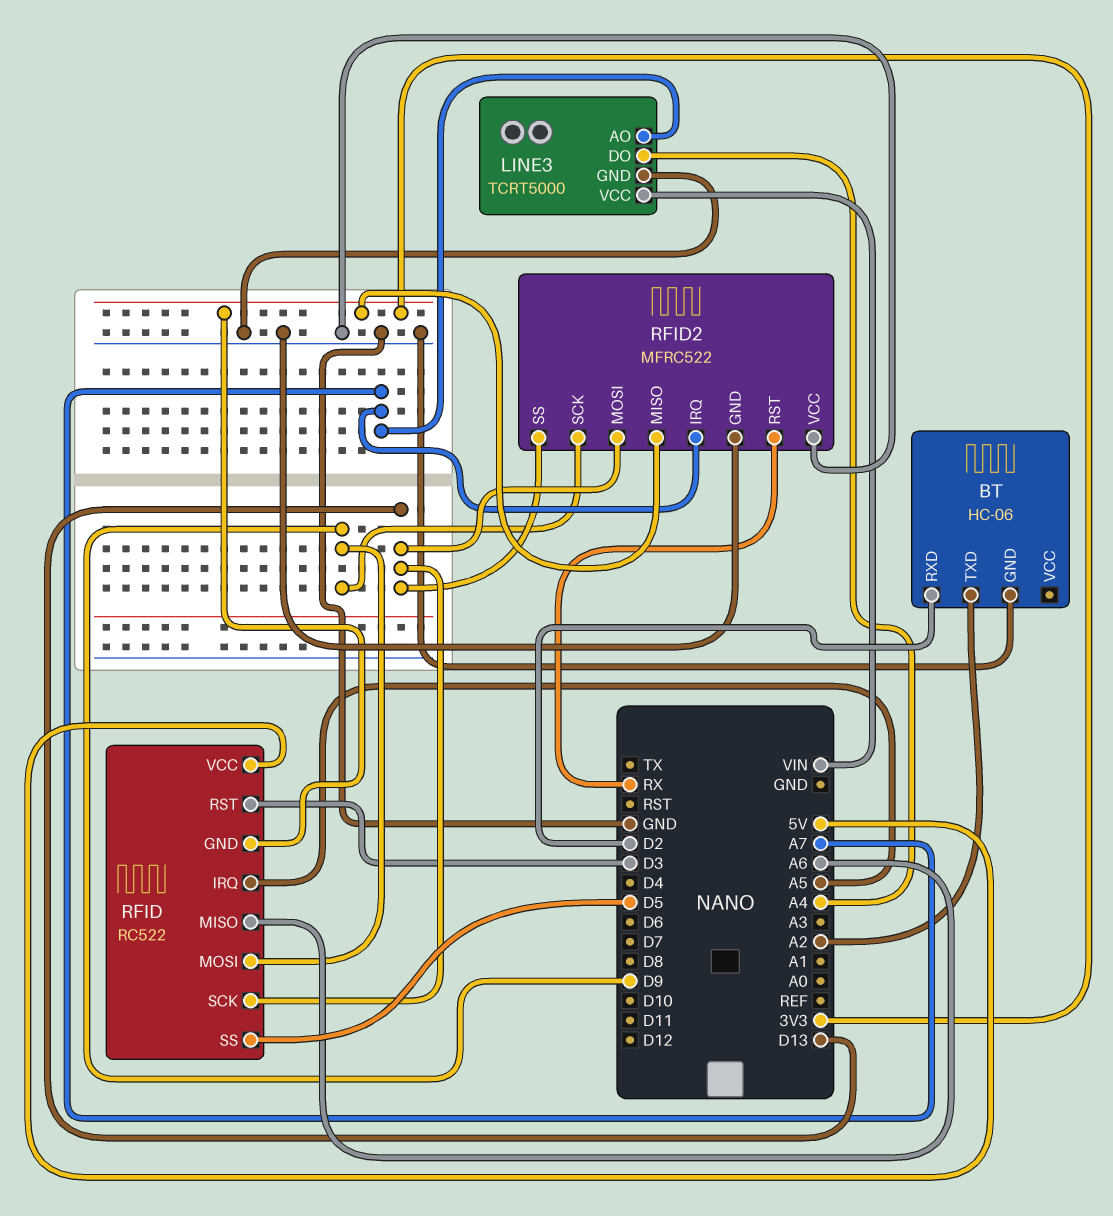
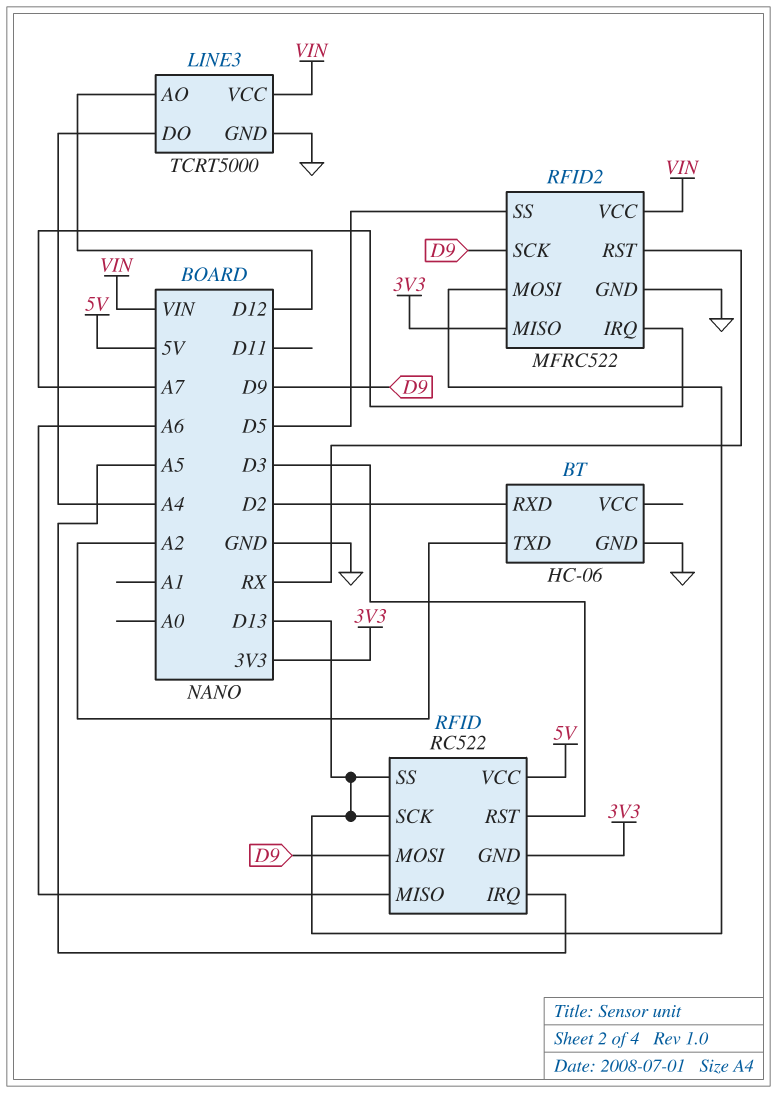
LINE3 pin AO: A7 -> D12
RFID pin SS: D5 -> D13
RFID2 pin SS: D13 -> D5
RFID2 pin VCC: GND -> VIN

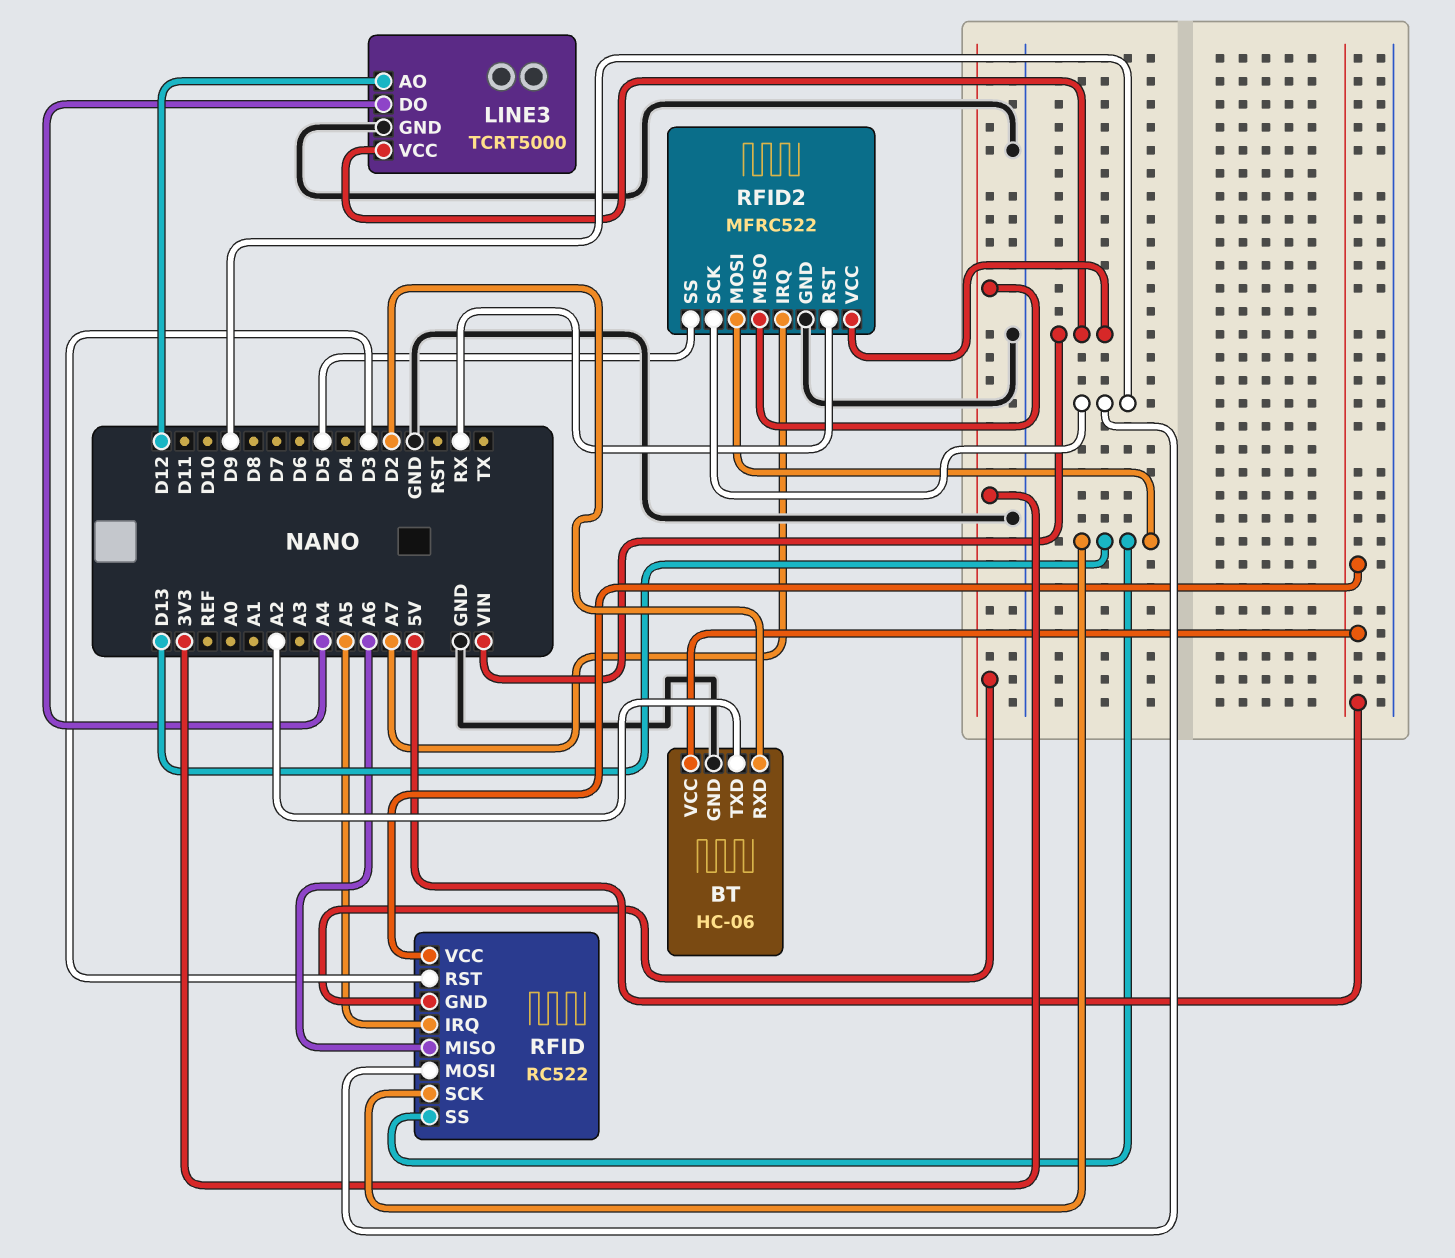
BT pin VCC: none -> 5V

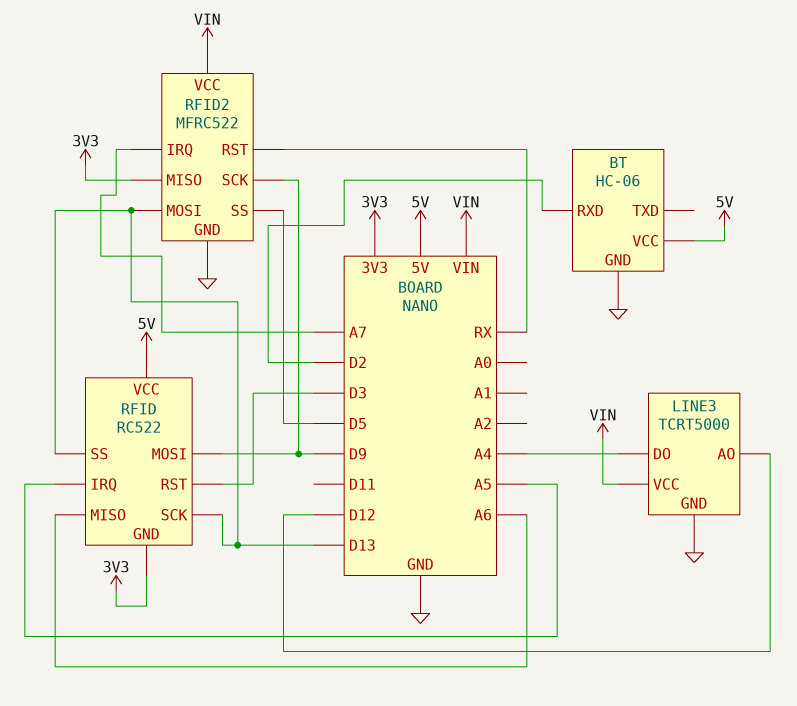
BT pin TXD: A2 -> none

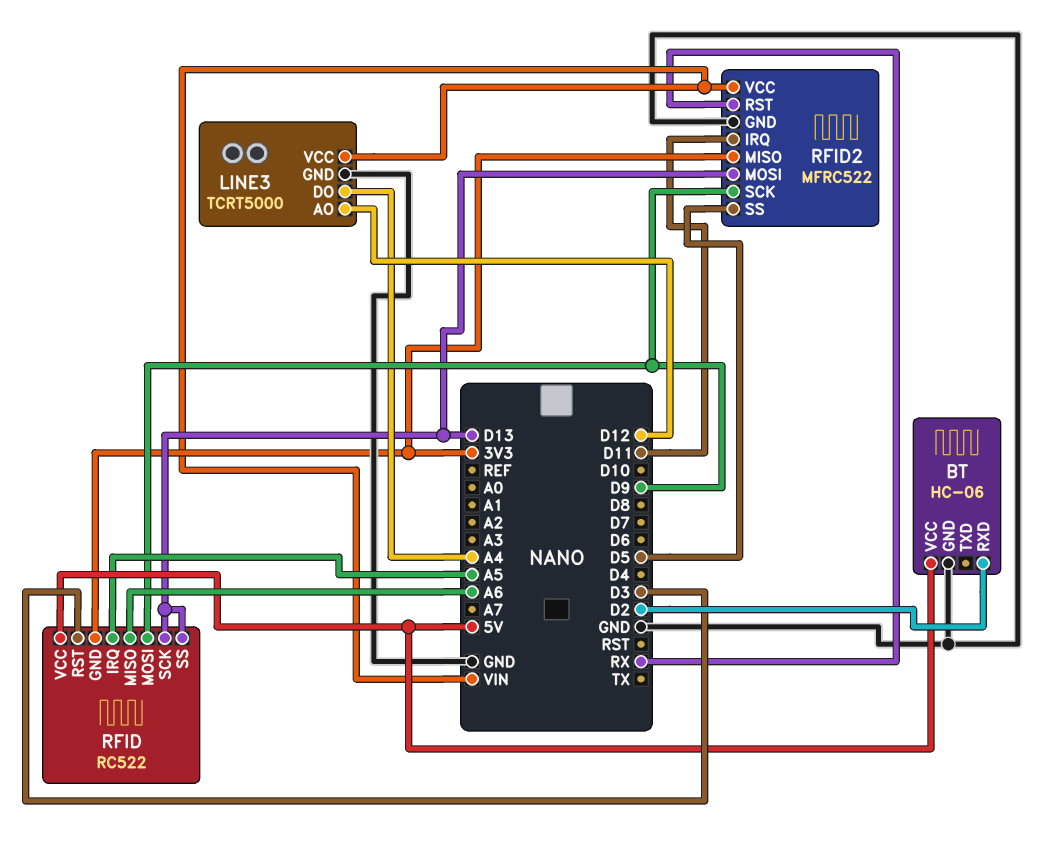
RFID2 pin IRQ: A7 -> D11

